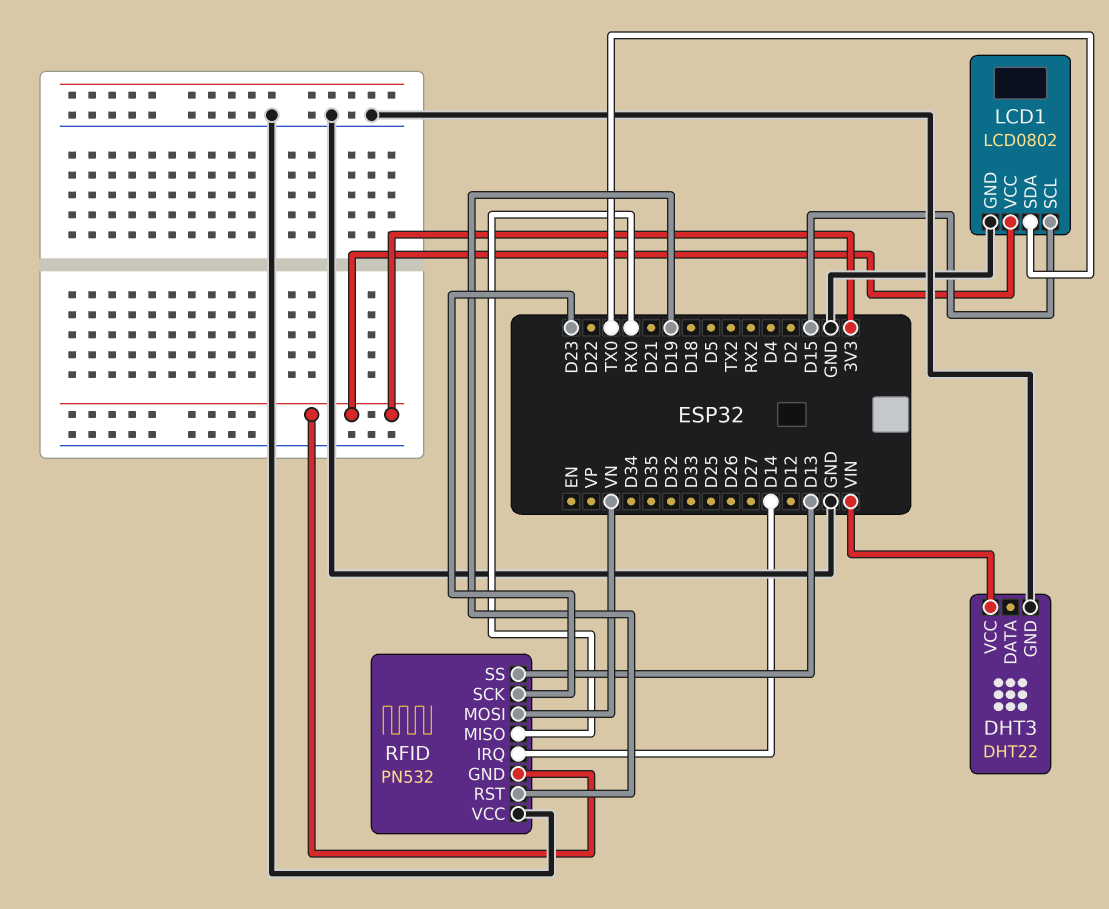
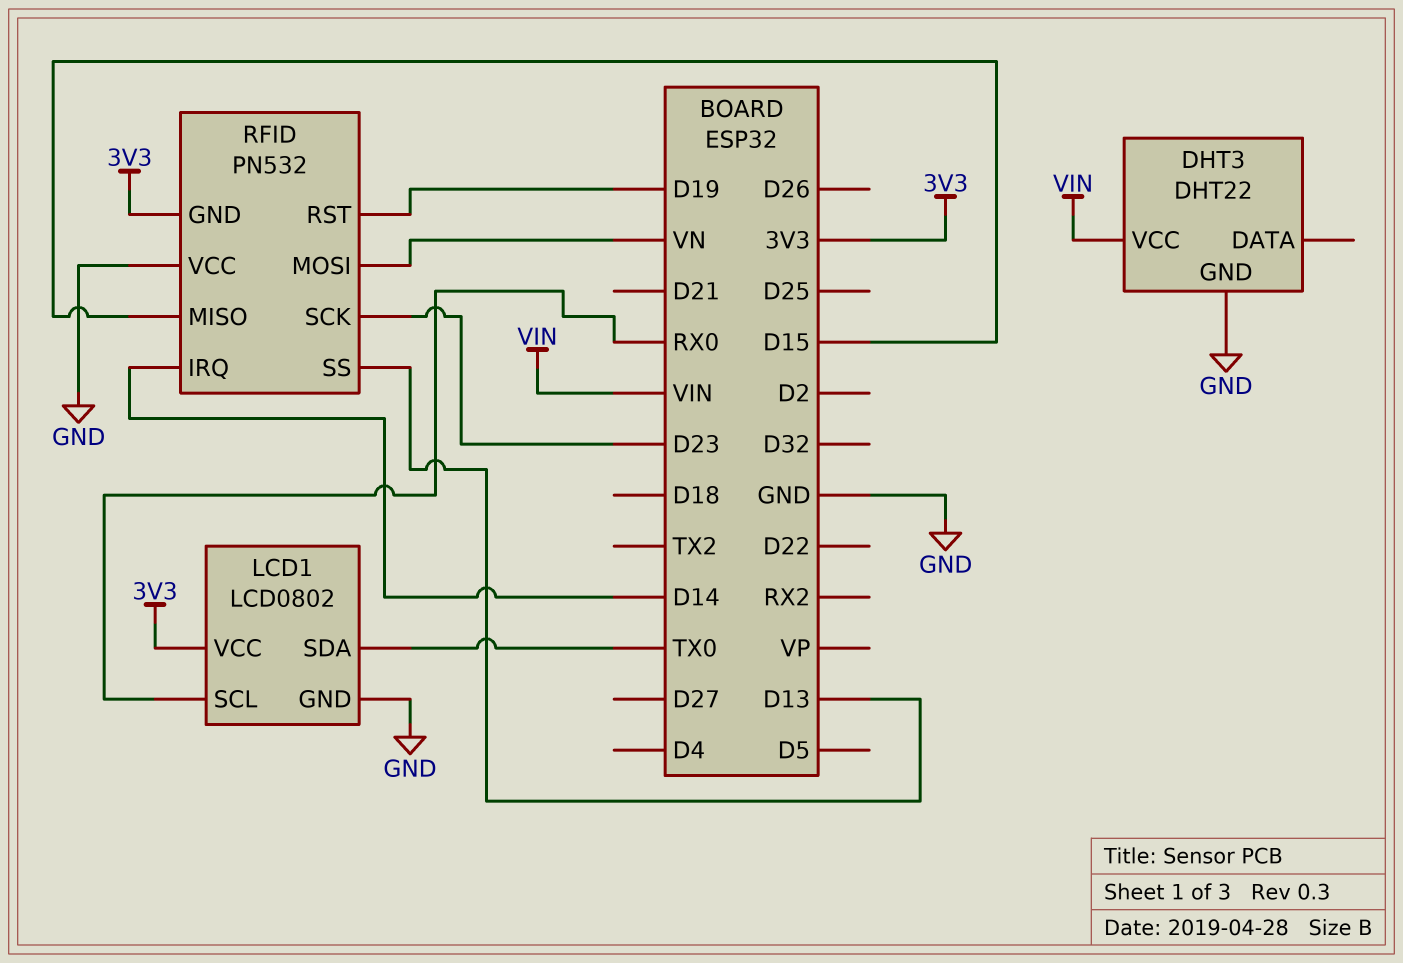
LCD1 pin SCL: D15 -> RX0
RFID pin MISO: RX0 -> D15

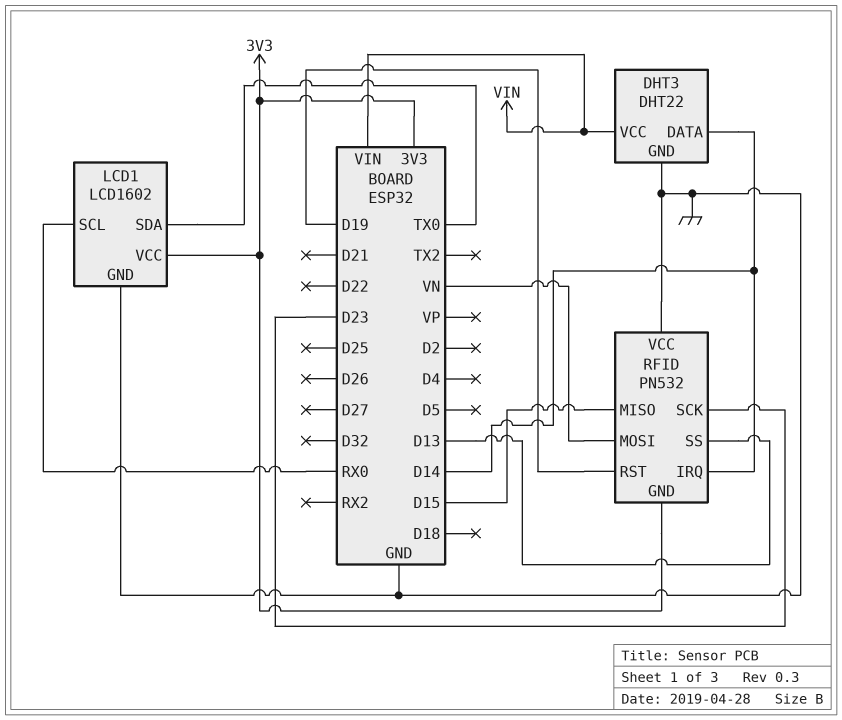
DHT3 pin DATA: none -> D14
LCD1: LCD0802 -> LCD1602

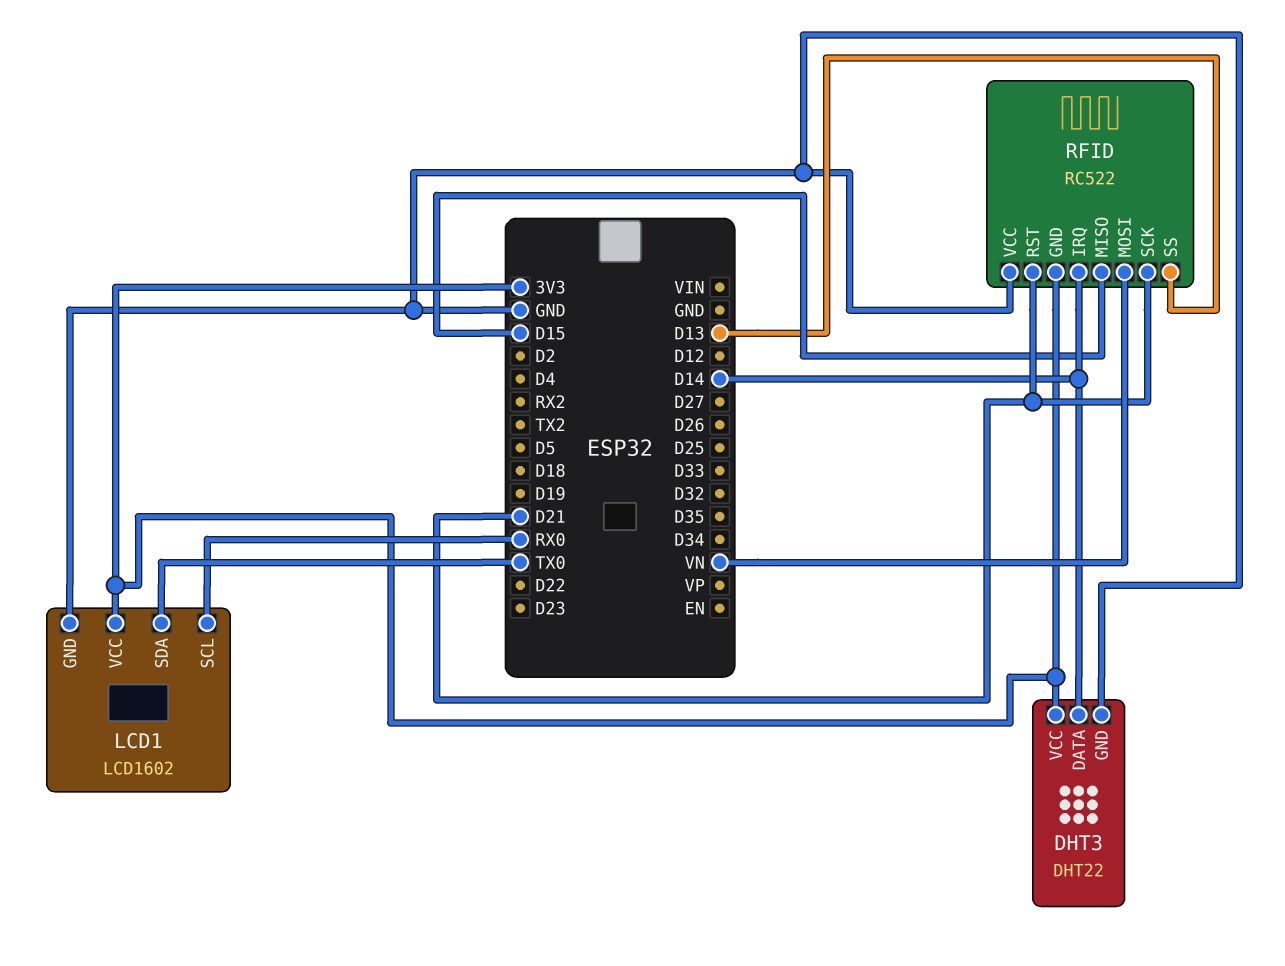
DHT3 pin VCC: VIN -> 3V3
RFID: PN532 -> RC522
RFID pin RST: D19 -> D21
RFID pin SCK: D23 -> D21

